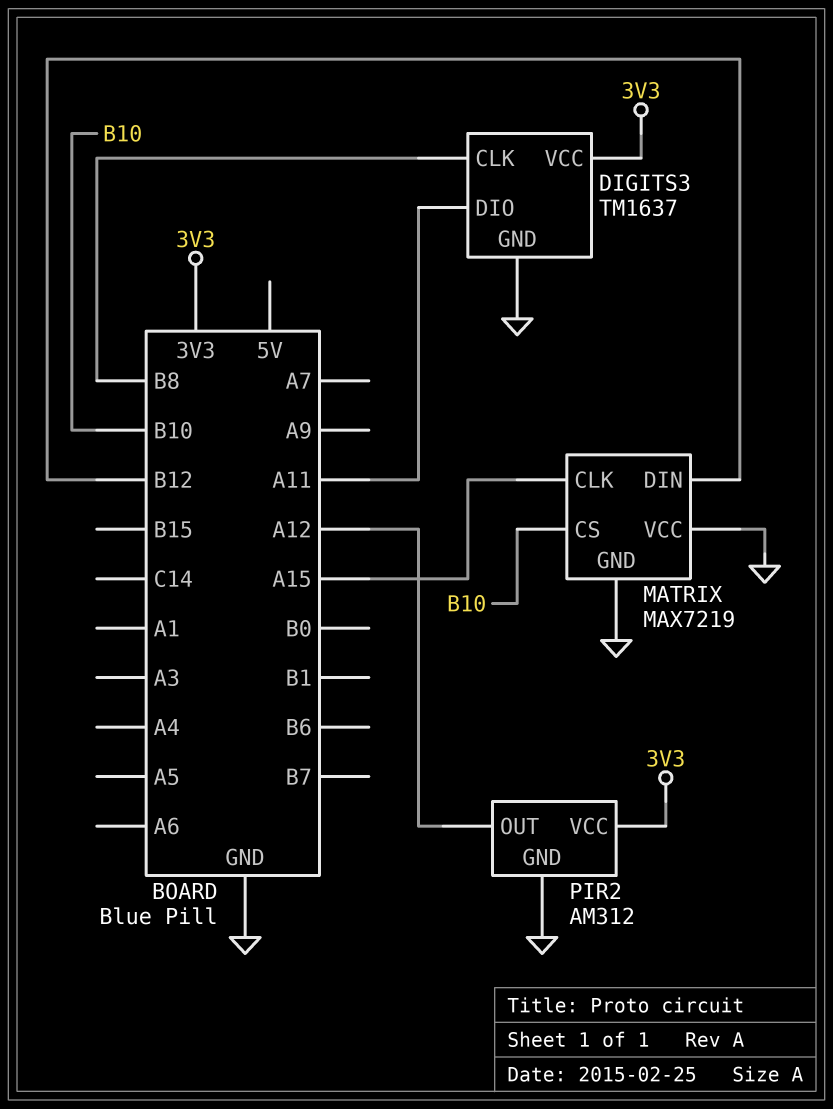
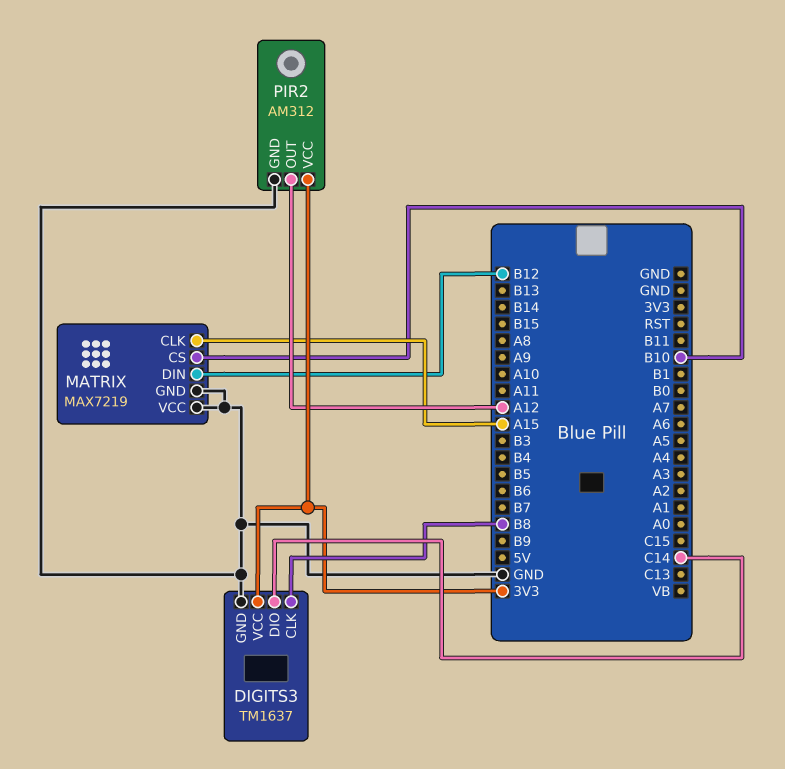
DIGITS3 pin DIO: A11 -> C14

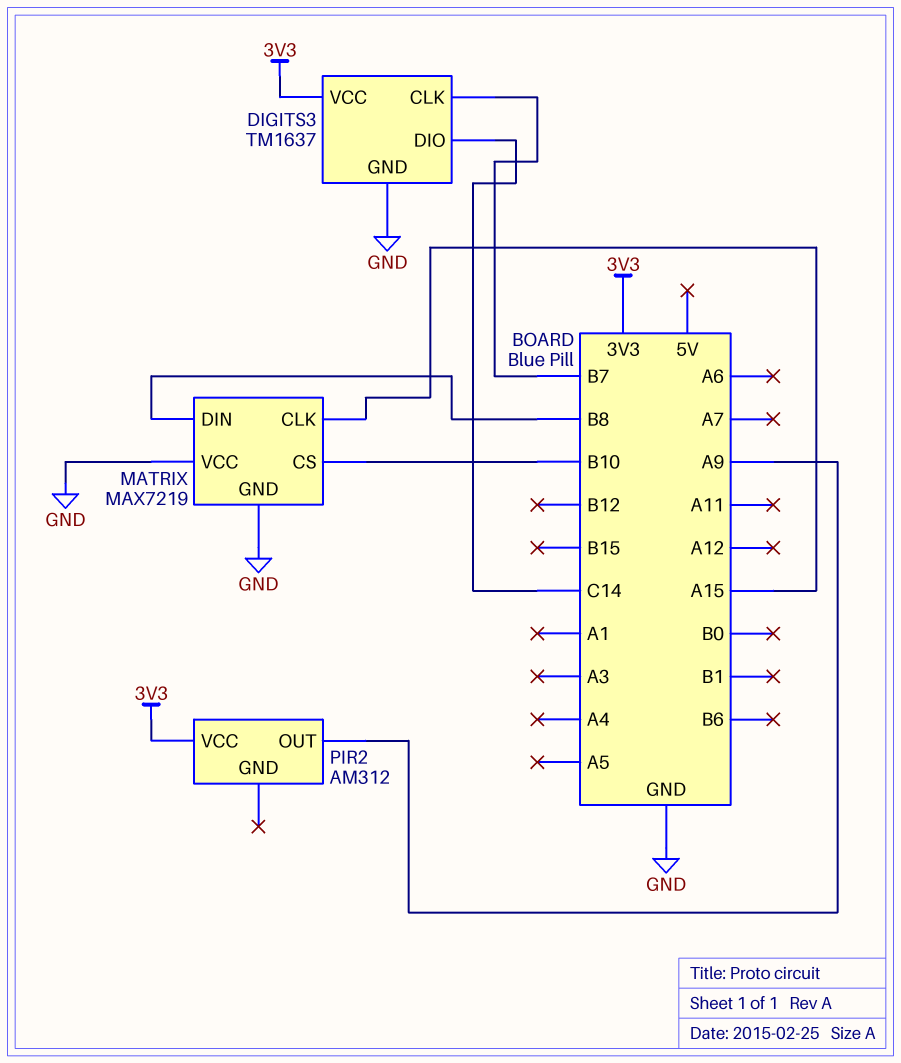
DIGITS3 pin CLK: B8 -> B7
MATRIX pin DIN: B12 -> B8
PIR2 pin GND: GND -> none
PIR2 pin OUT: A12 -> A9

